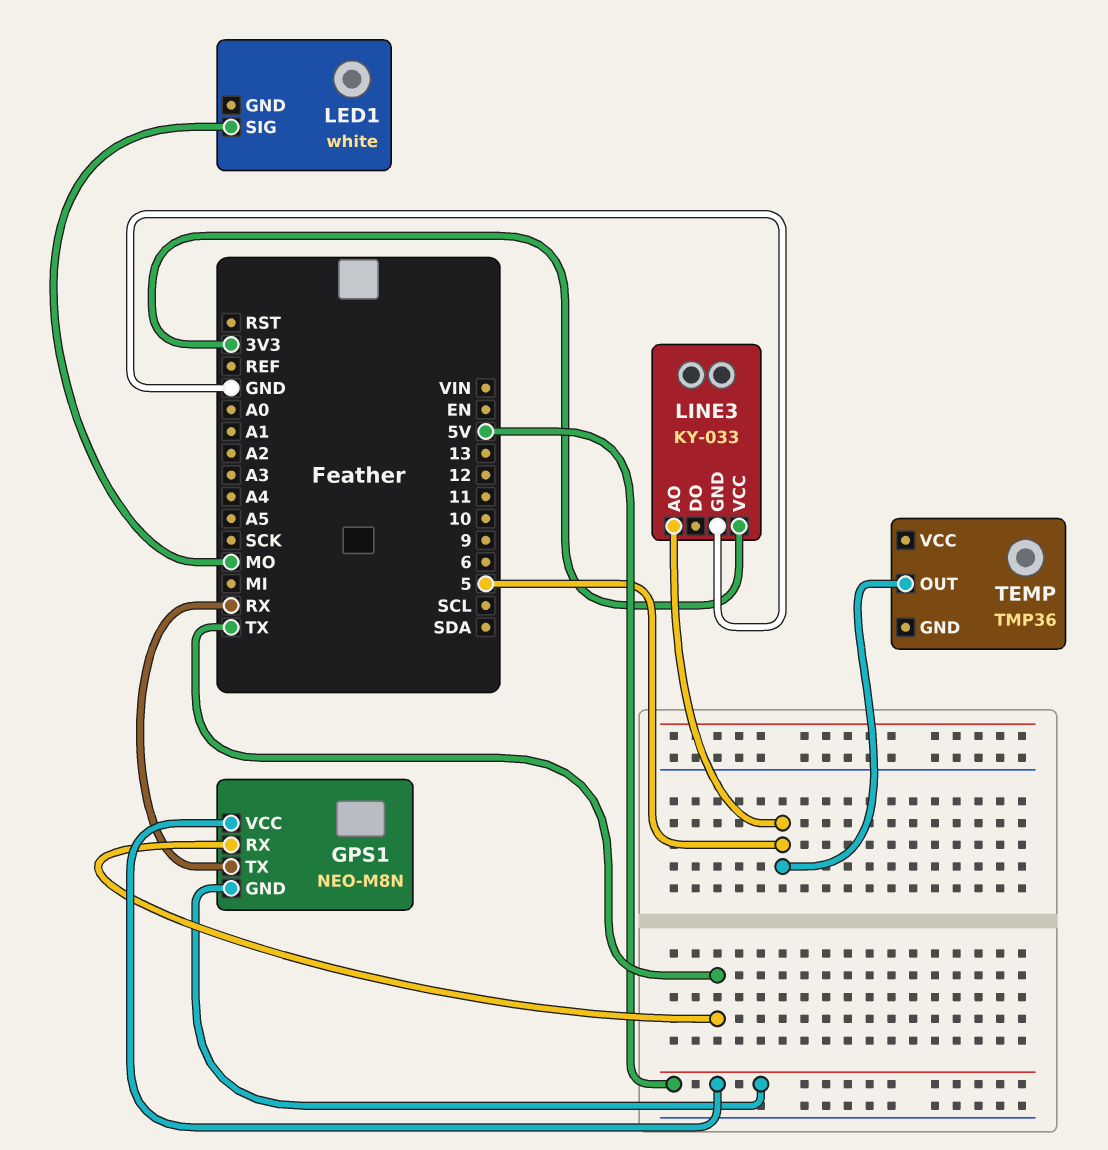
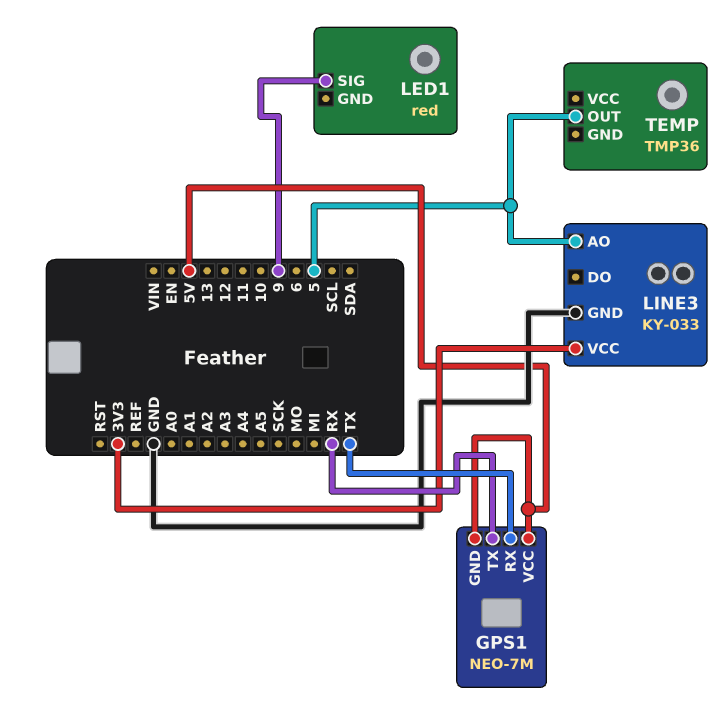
GPS1: NEO-M8N -> NEO-7M
LED1: white -> red
LED1 pin SIG: MO -> 9

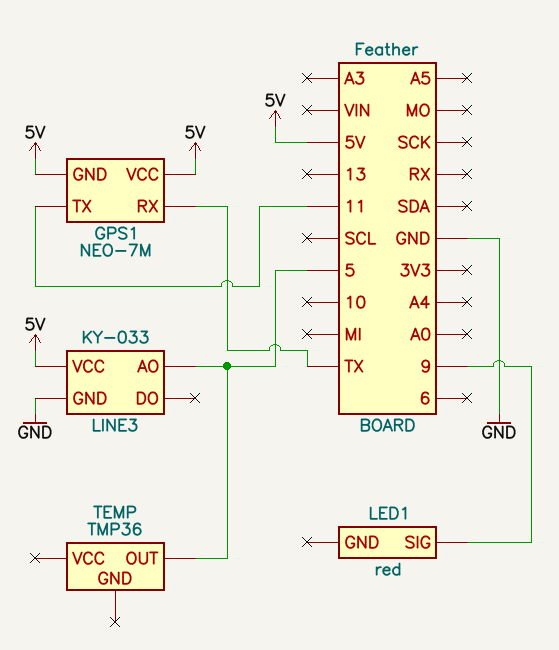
GPS1 pin TX: RX -> 11
LINE3 pin VCC: 3V3 -> 5V

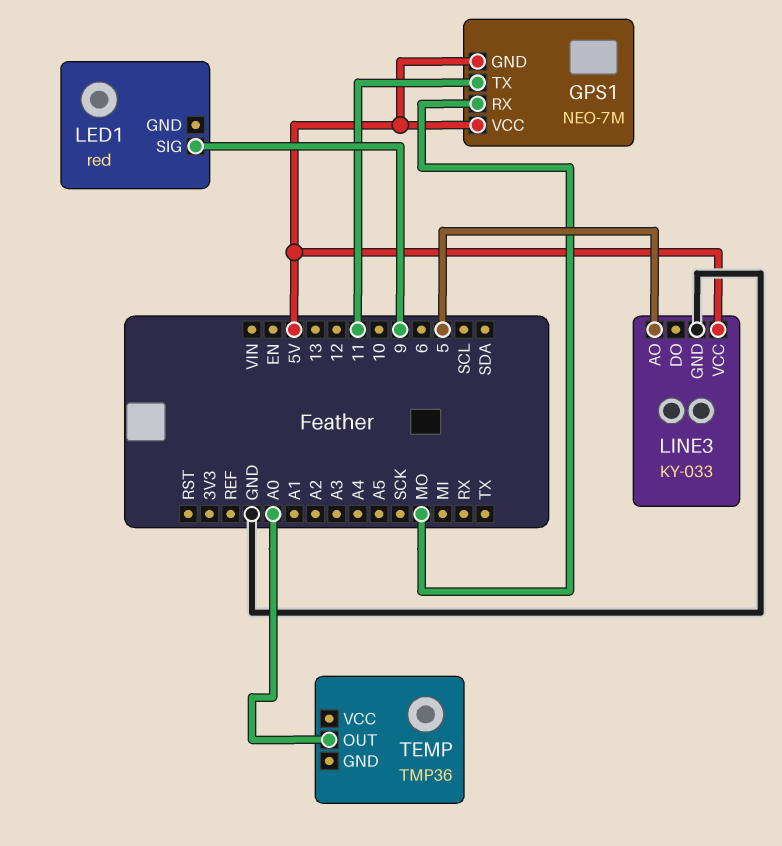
GPS1 pin RX: TX -> MO
TEMP pin OUT: 5 -> A0

